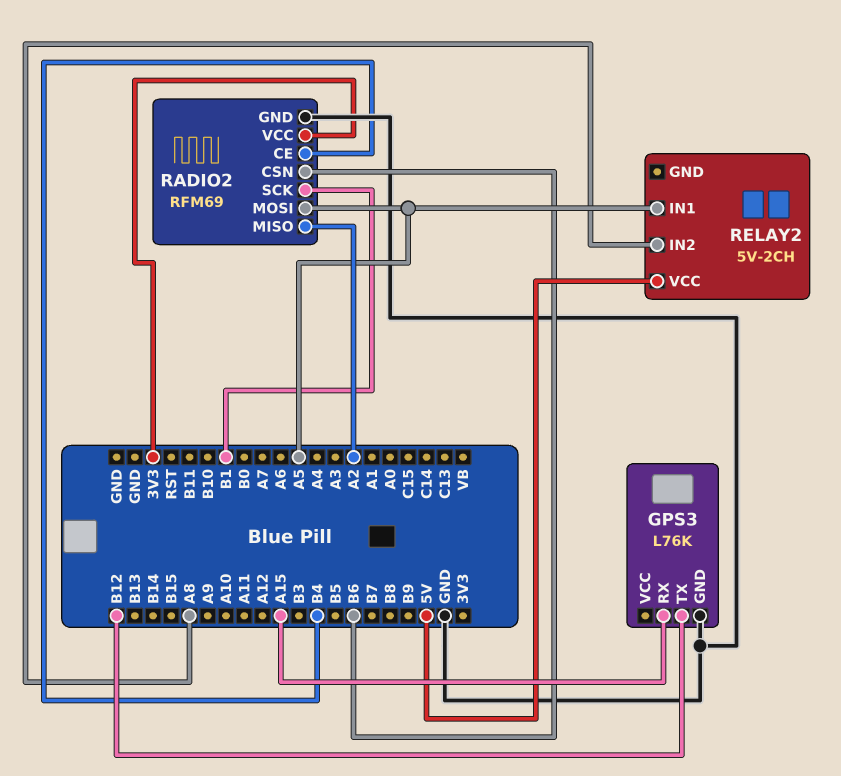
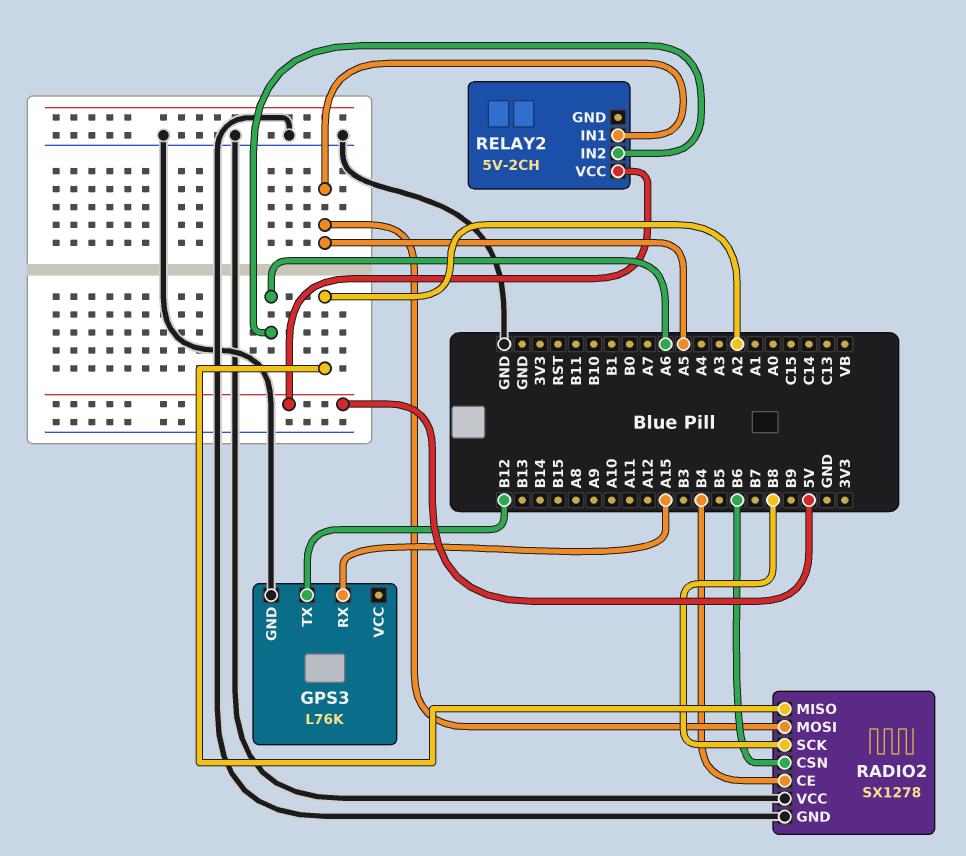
RADIO2: RFM69 -> SX1278
RADIO2 pin SCK: B1 -> B8
RADIO2 pin VCC: 3V3 -> GND
RELAY2 pin IN2: A8 -> A6

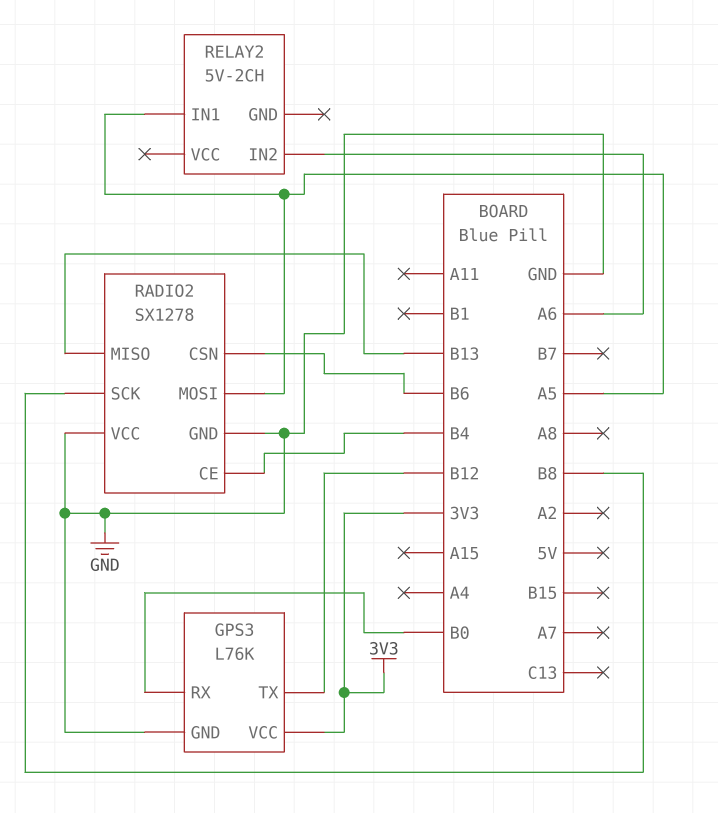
GPS3 pin RX: A15 -> B0
GPS3 pin VCC: none -> 3V3
RADIO2 pin MISO: A2 -> B13
RELAY2 pin VCC: 5V -> none

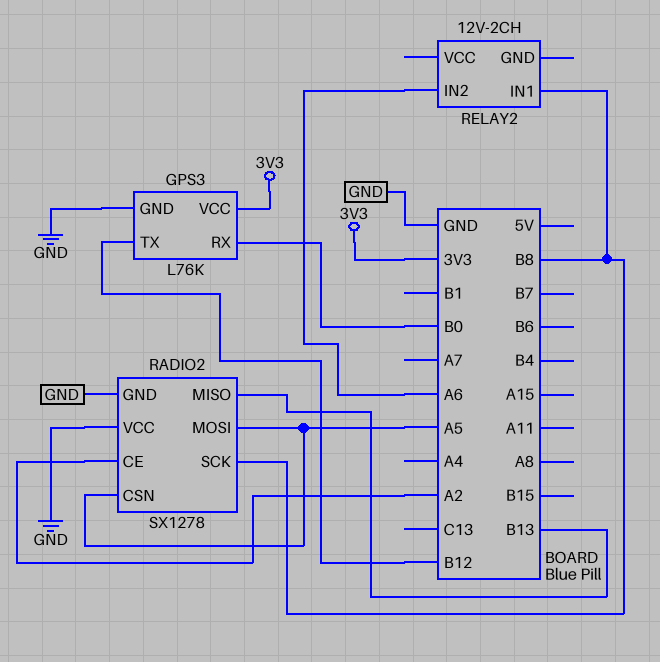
RADIO2 pin CE: B4 -> A2
RADIO2 pin CSN: B6 -> A5
RELAY2: 5V-2CH -> 12V-2CH
RELAY2 pin IN1: A5 -> B8

